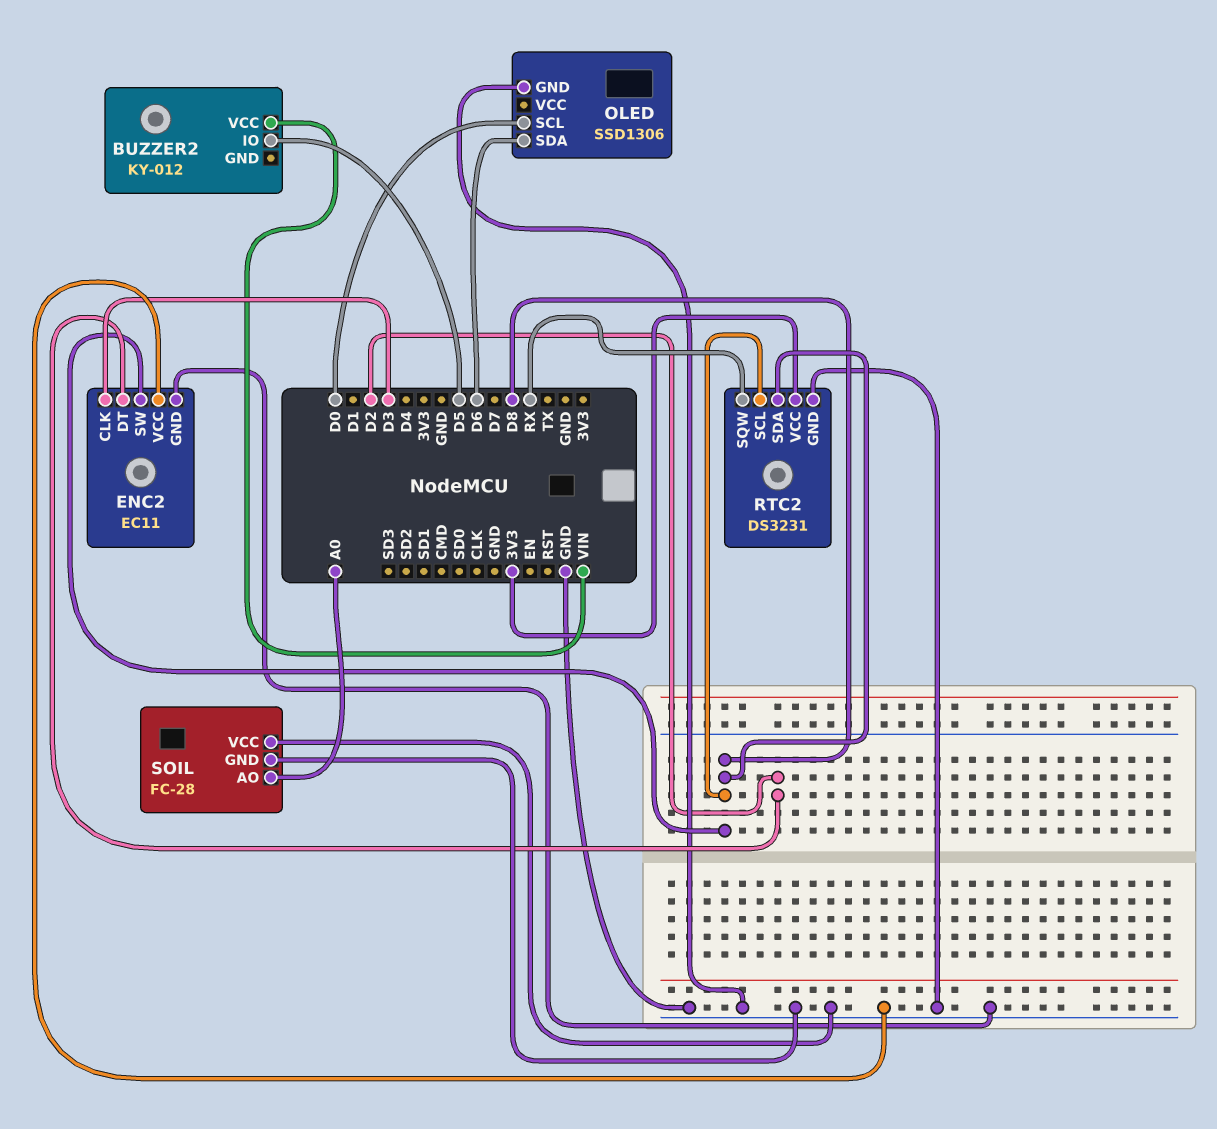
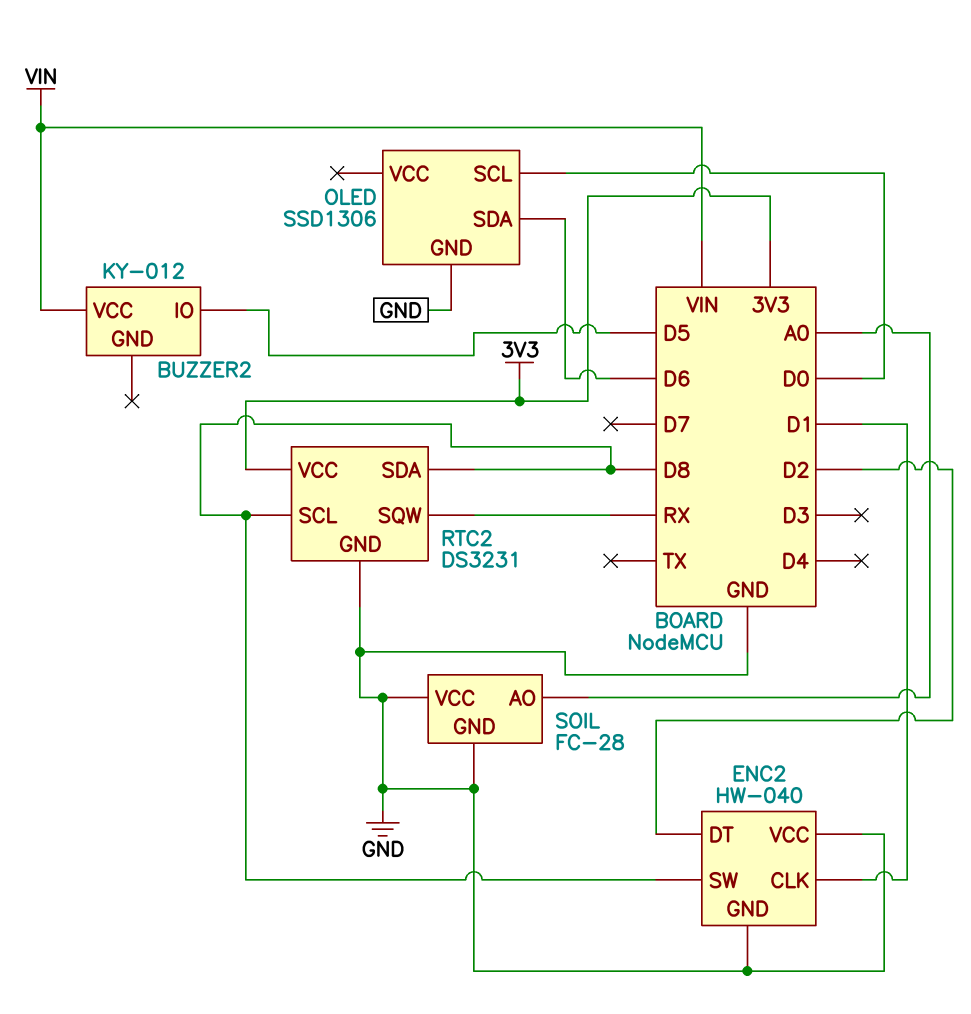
ENC2: EC11 -> HW-040
ENC2 pin CLK: D3 -> D1

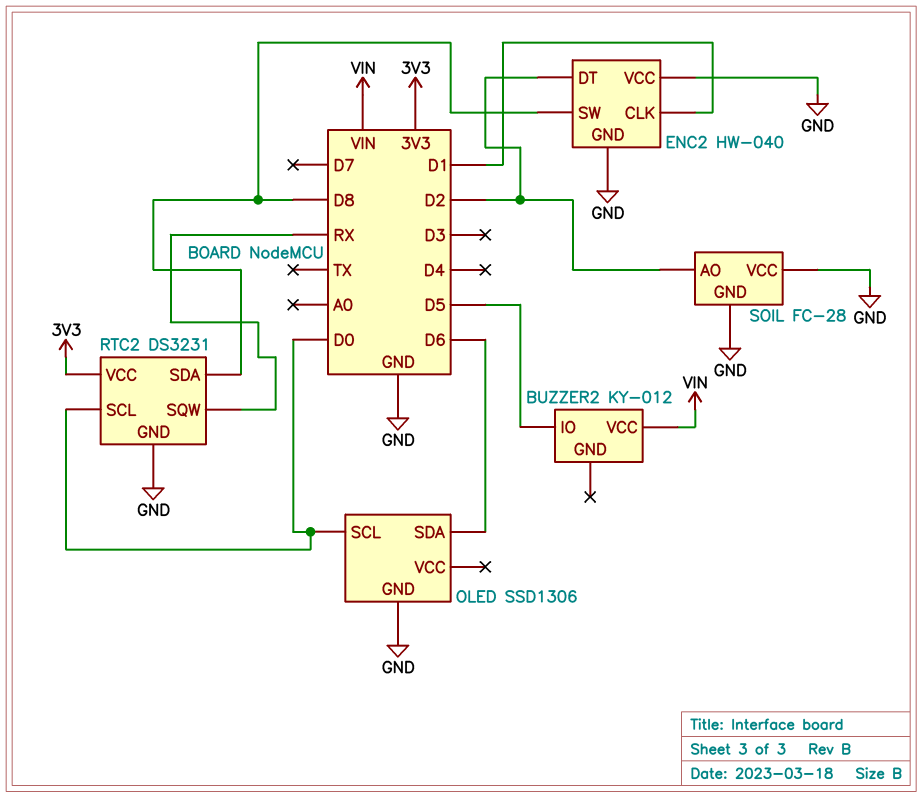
RTC2 pin SCL: D8 -> D0
SOIL pin AO: A0 -> D2

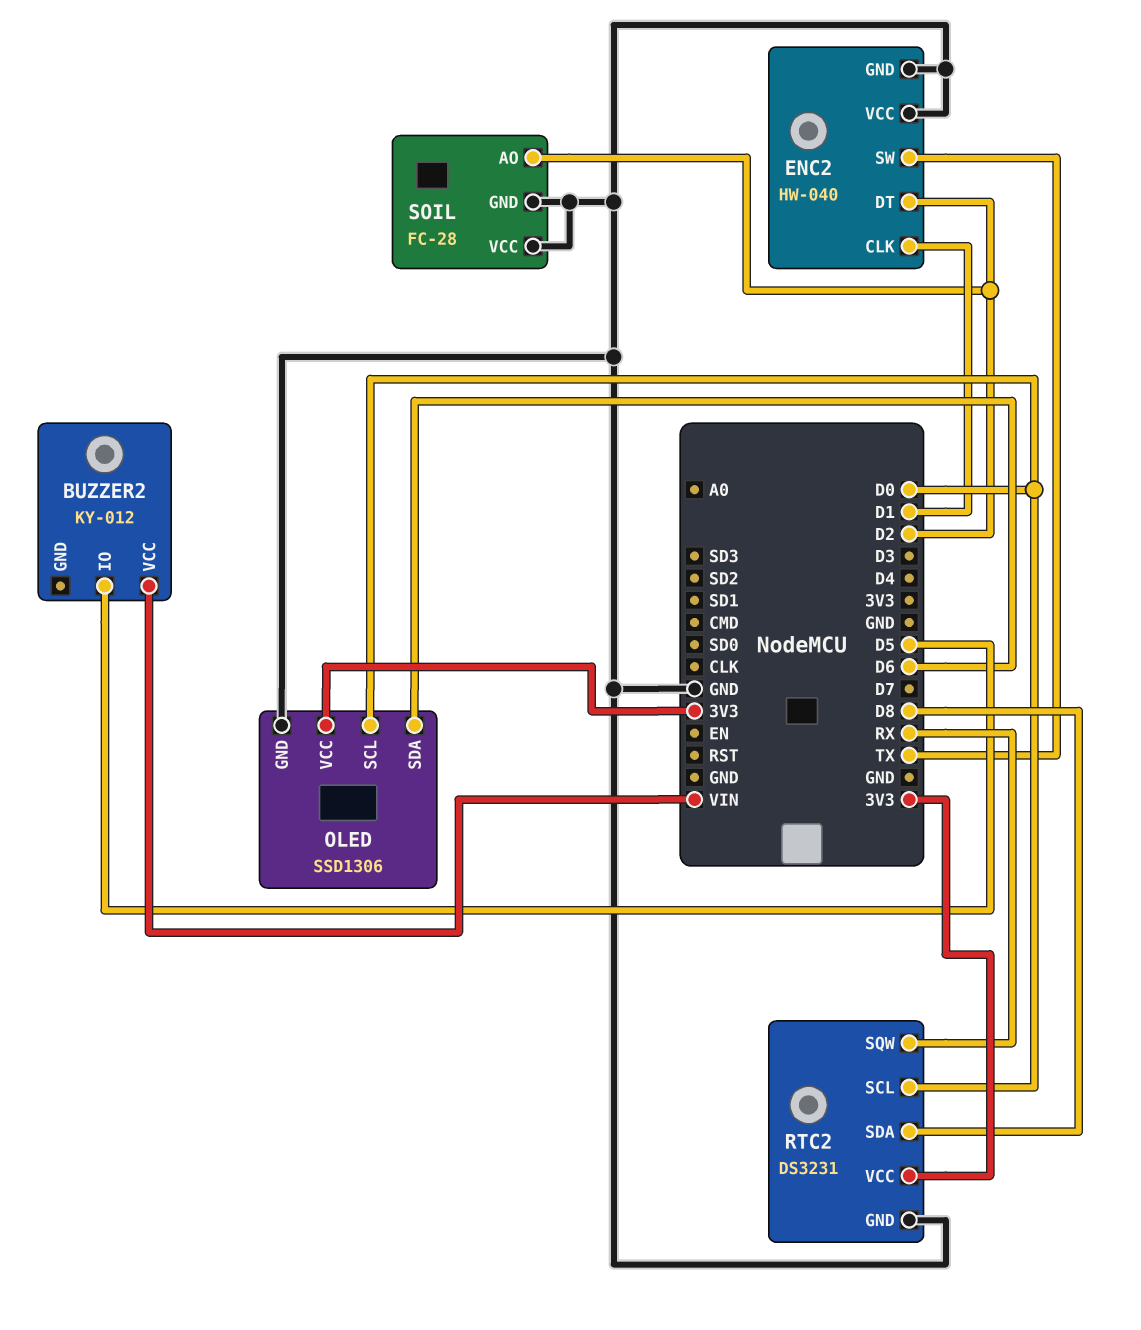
ENC2 pin SW: D8 -> TX
OLED pin VCC: none -> 3V3

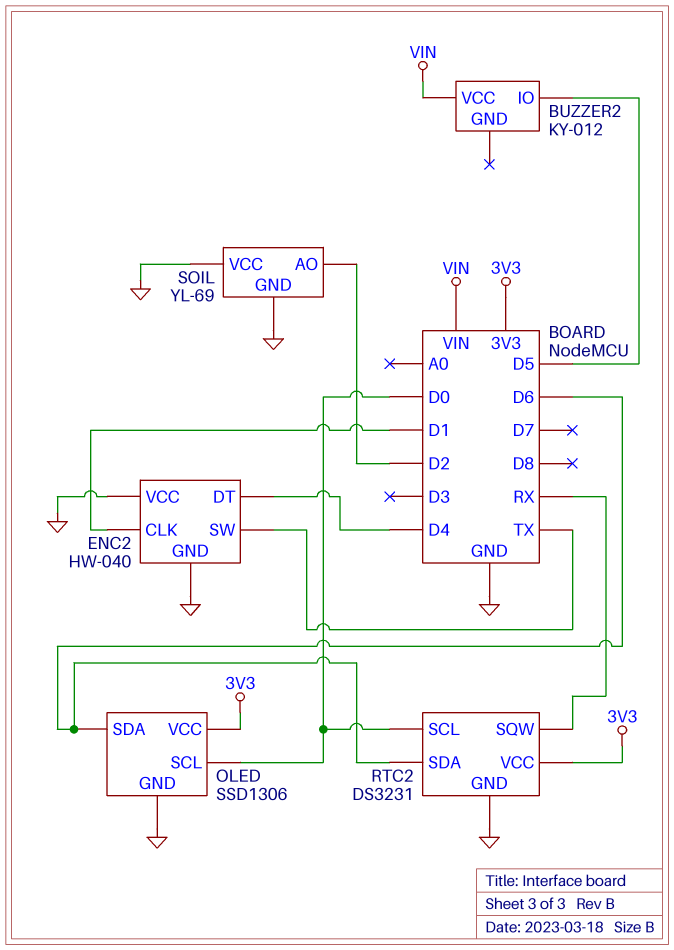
ENC2 pin DT: D2 -> D4
RTC2 pin SDA: D8 -> D6
SOIL: FC-28 -> YL-69

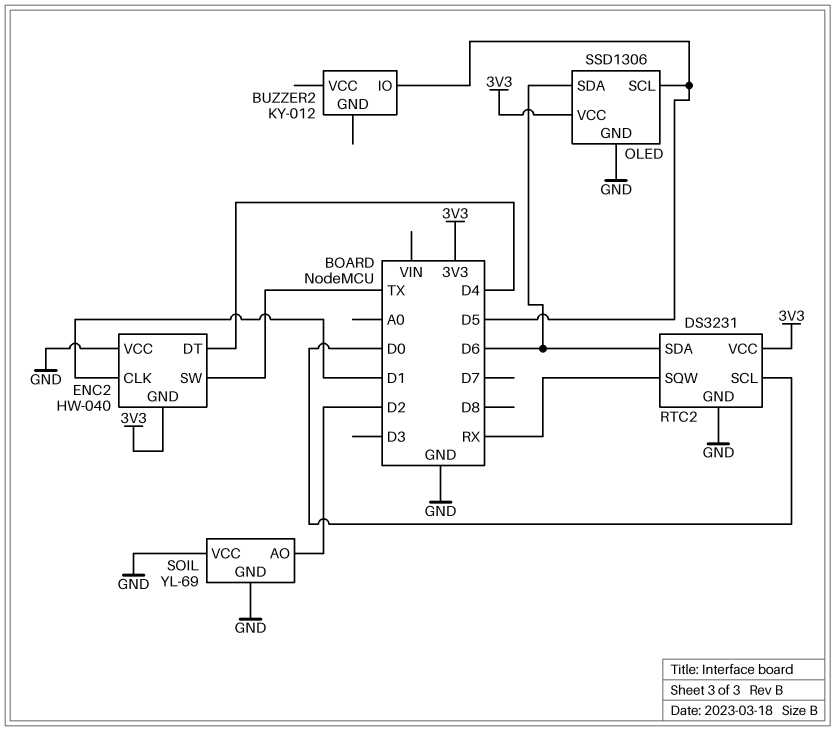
BUZZER2 pin VCC: VIN -> none
ENC2 pin GND: GND -> 3V3
OLED pin SCL: D0 -> D5

